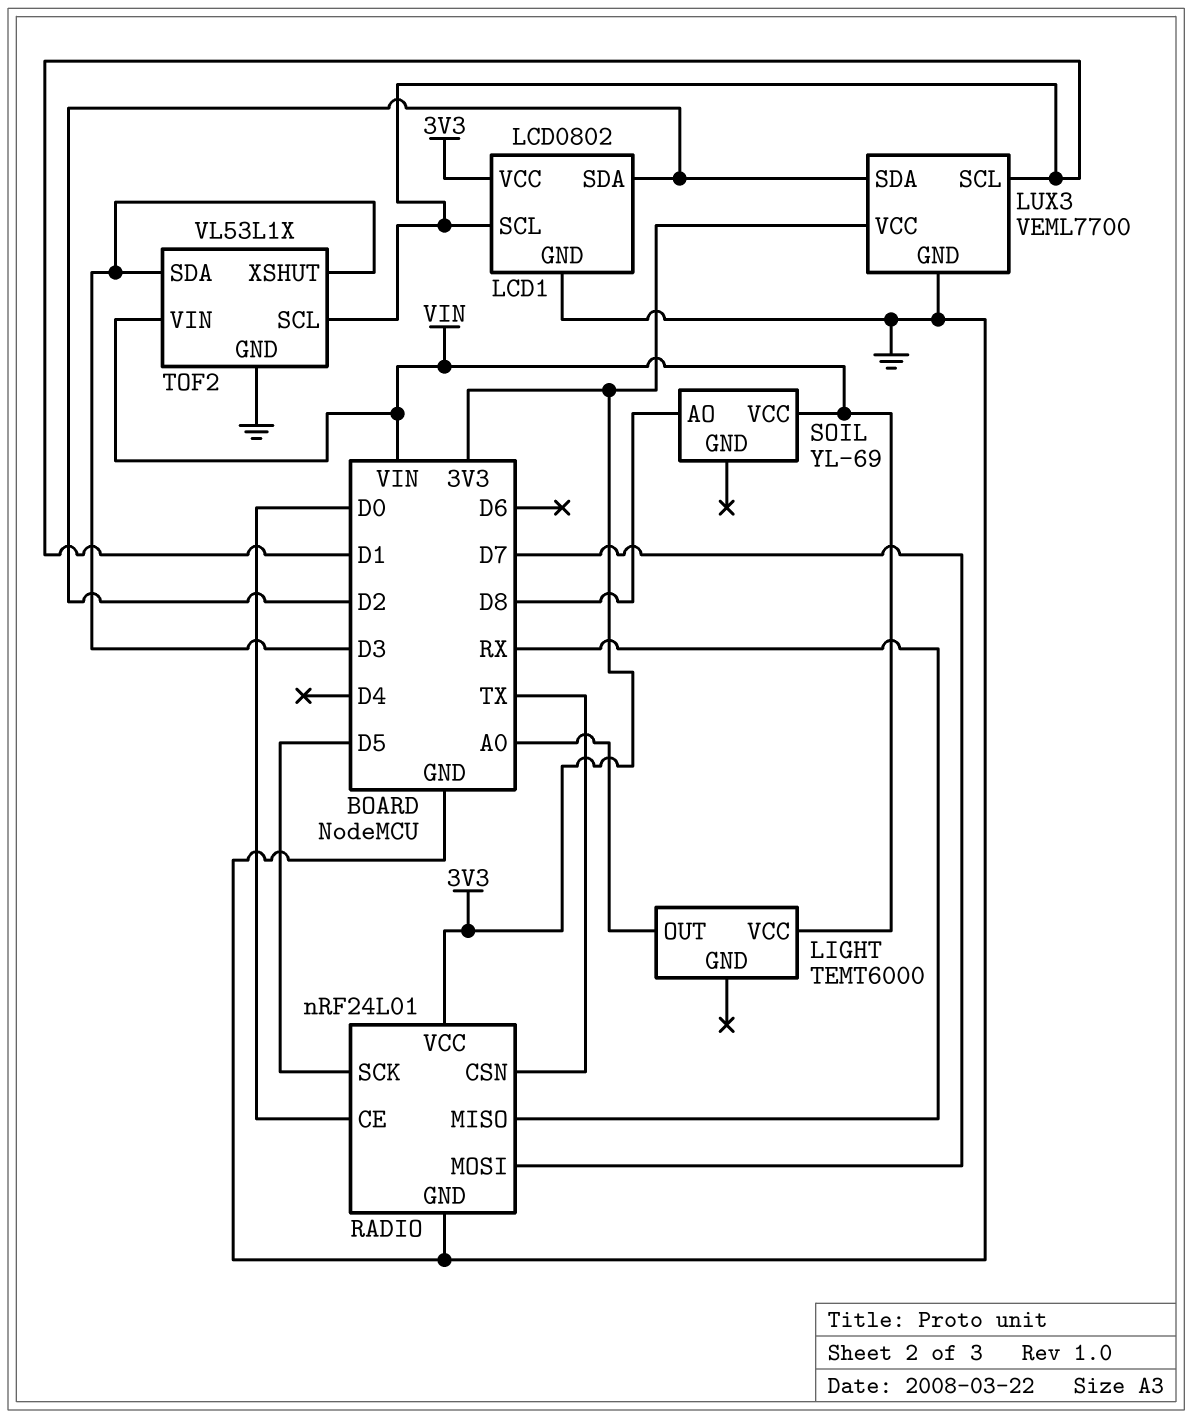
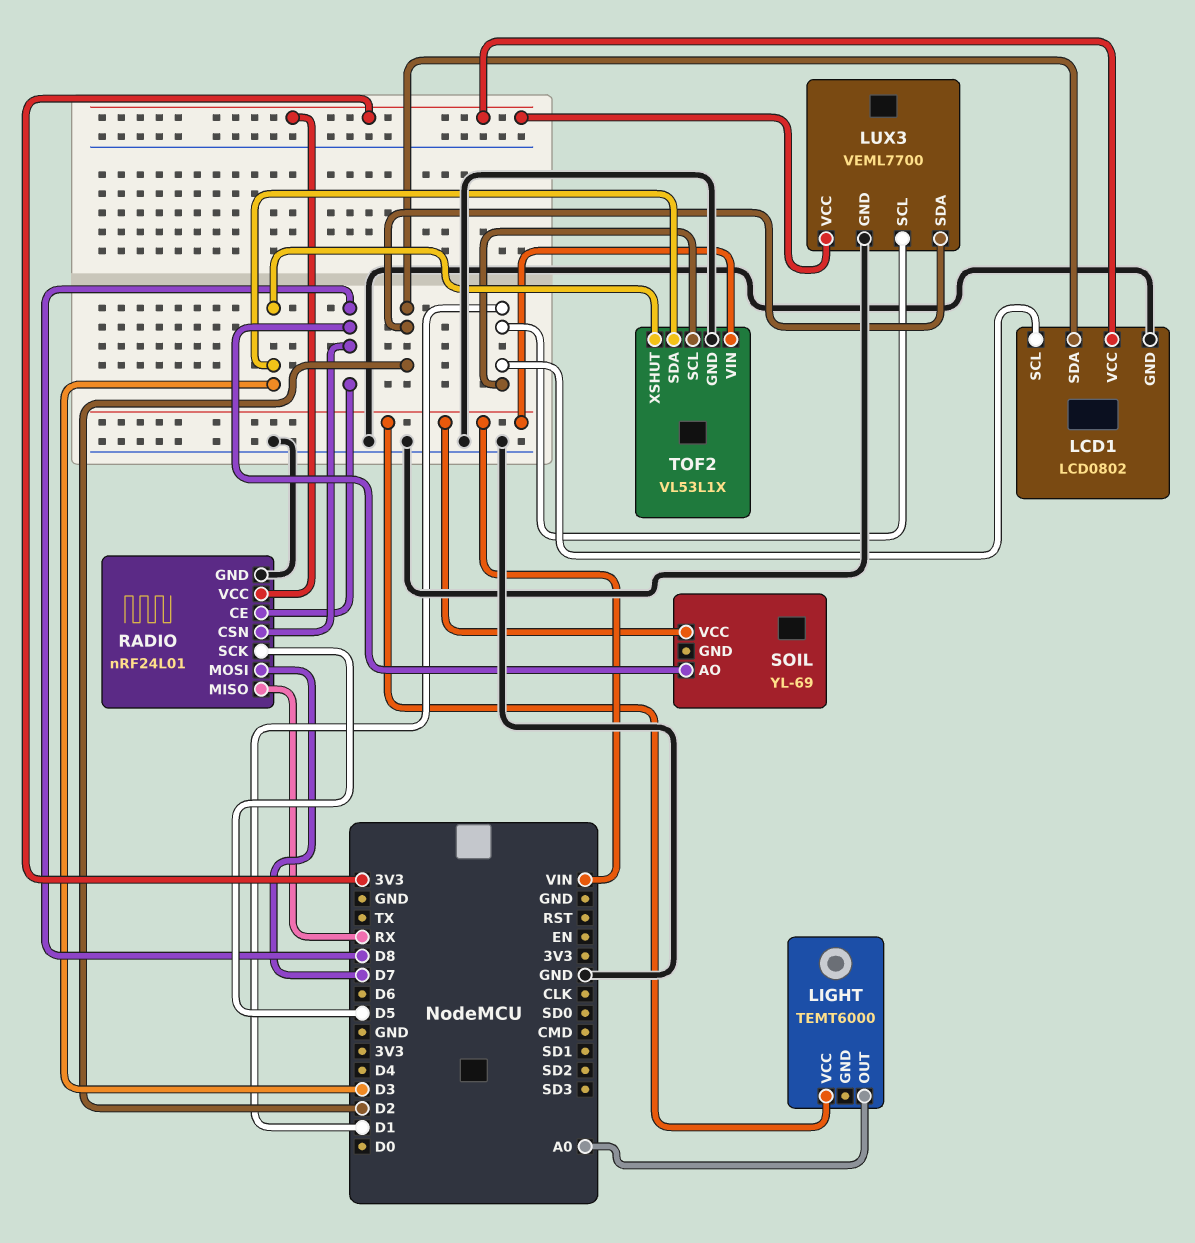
RADIO pin CE: D0 -> D8
RADIO pin CSN: TX -> D8

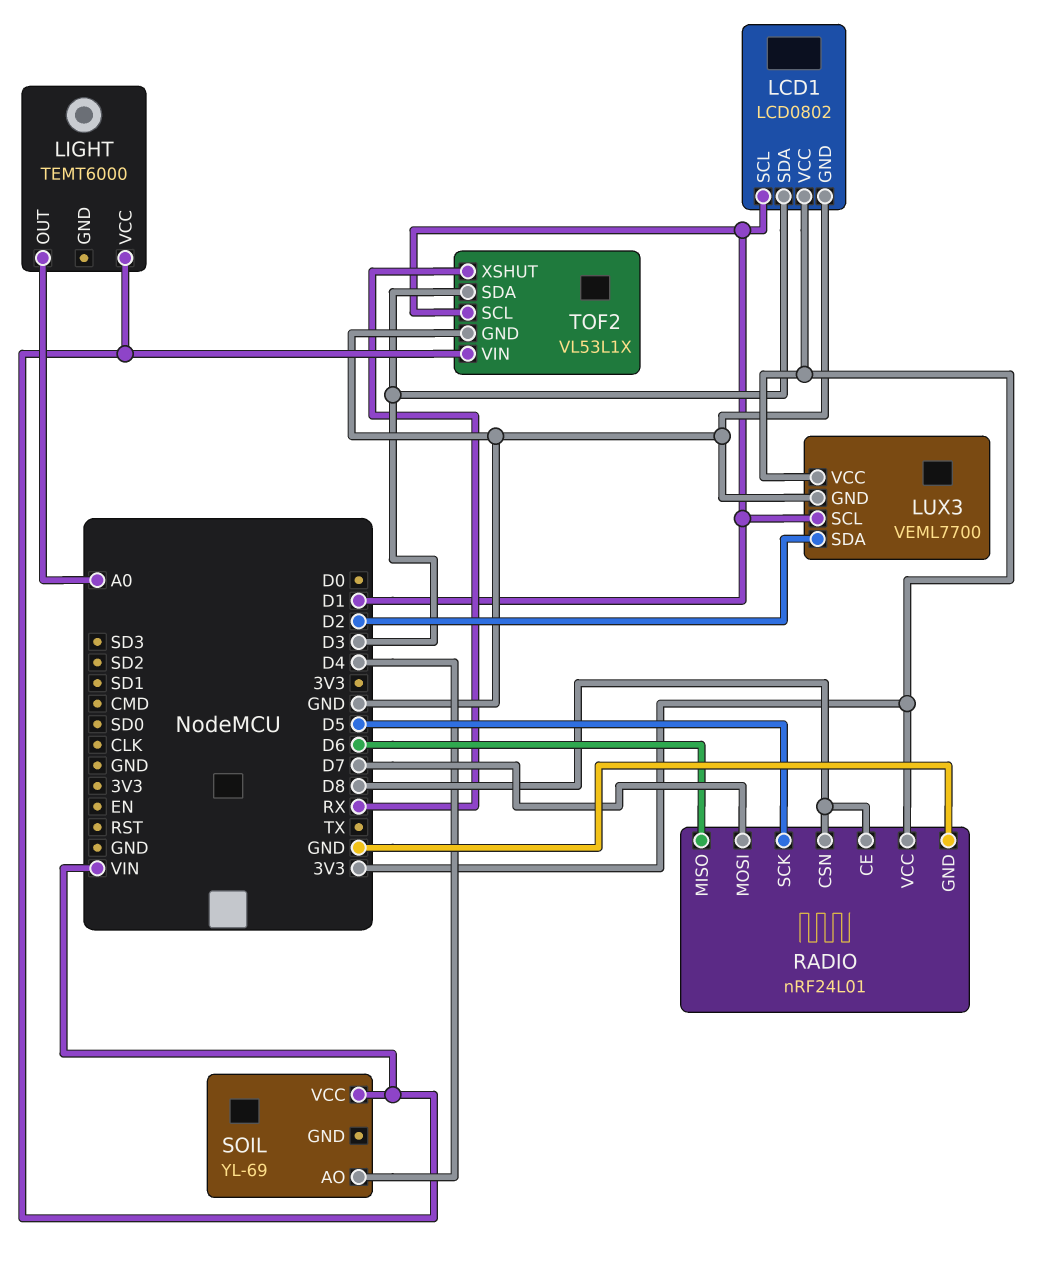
LCD1 pin SDA: D2 -> D3
RADIO pin MISO: RX -> D6
SOIL pin AO: D8 -> D4
TOF2 pin XSHUT: D3 -> RX

